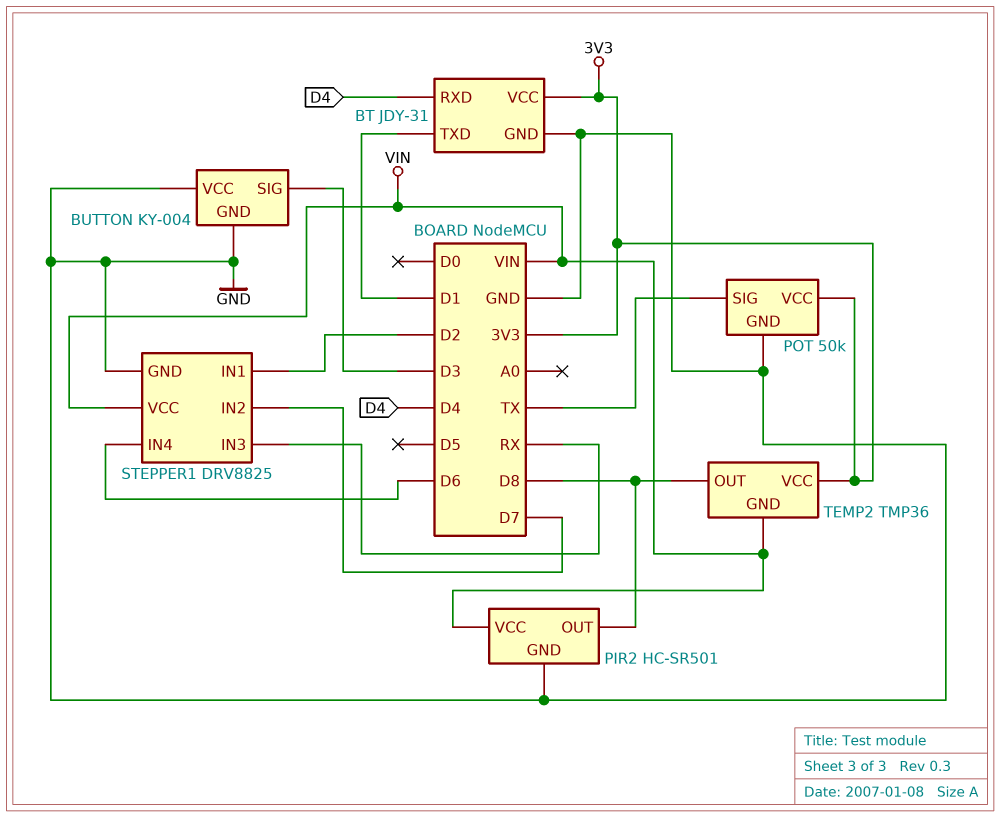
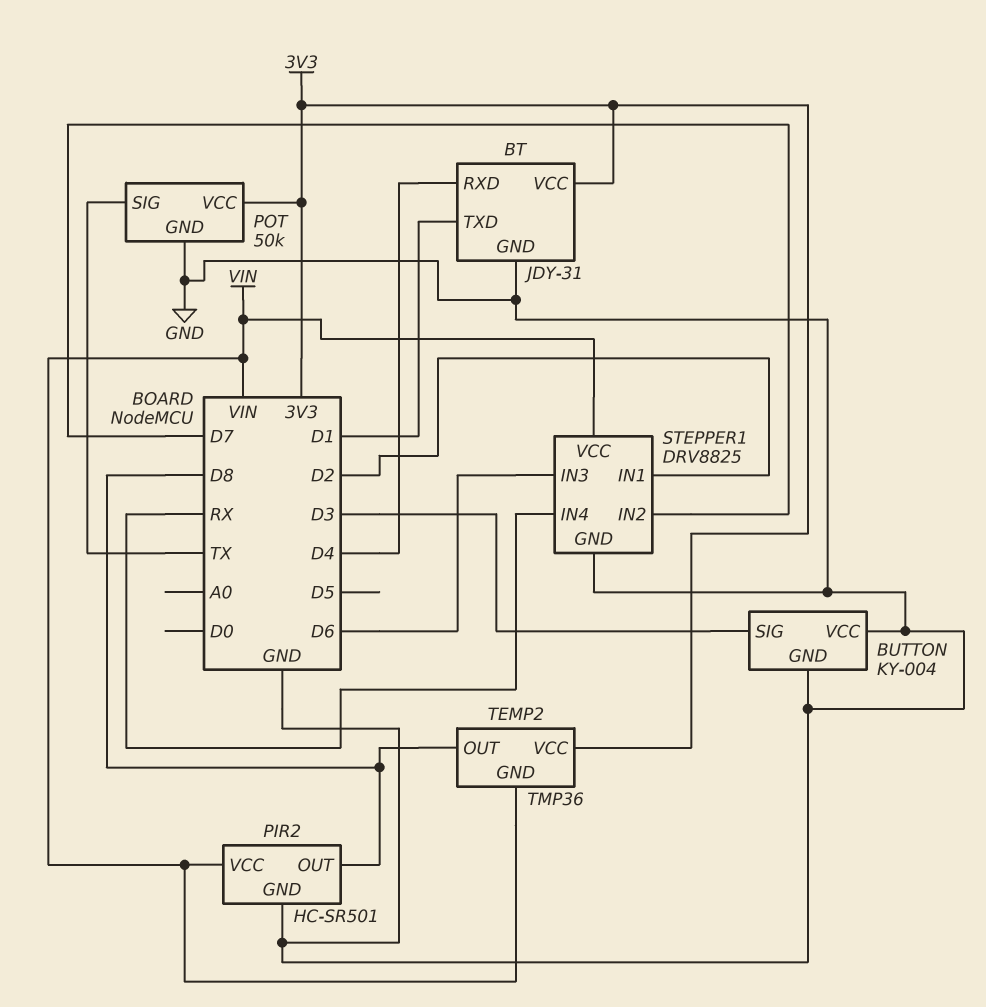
STEPPER1 pin IN3: RX -> D6
STEPPER1 pin IN4: D6 -> RX

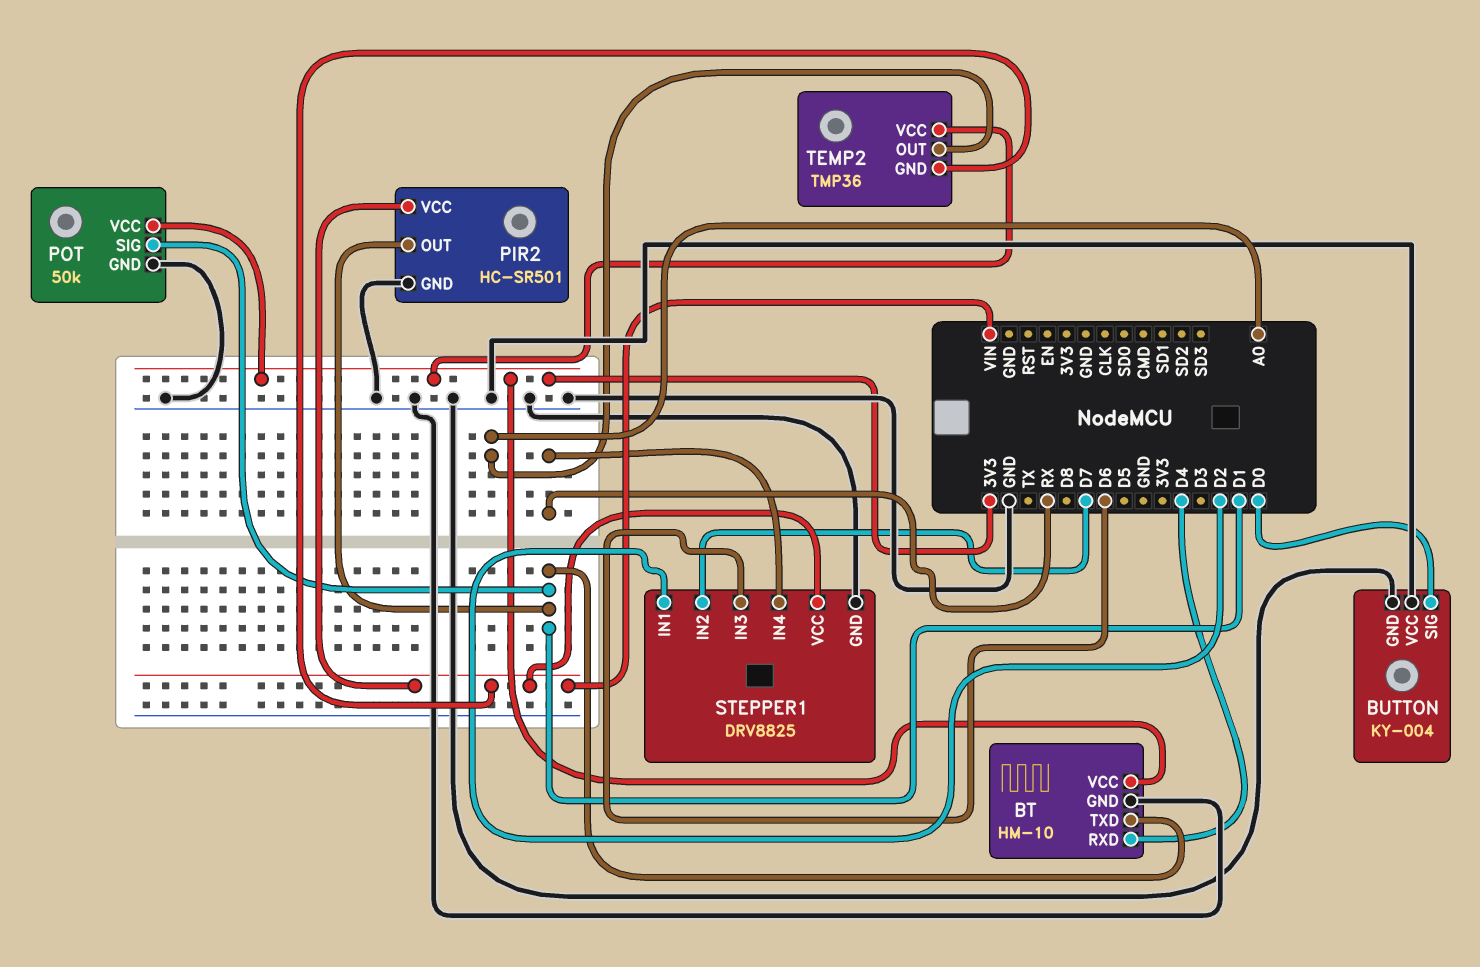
BT: JDY-31 -> HM-10
BUTTON pin SIG: D3 -> D0
PIR2 pin OUT: D8 -> D1
POT pin SIG: TX -> D1
TEMP2 pin OUT: D8 -> A0

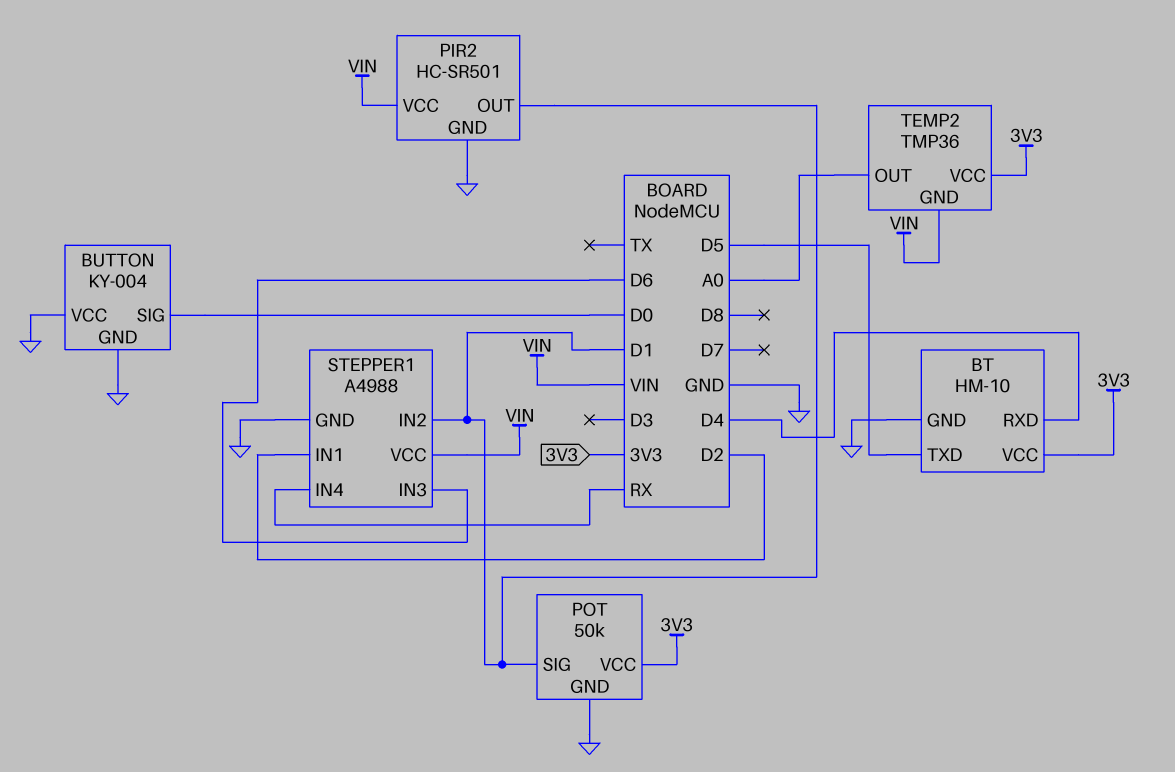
BT pin TXD: D1 -> D5
STEPPER1: DRV8825 -> A4988
STEPPER1 pin IN2: D7 -> D1

